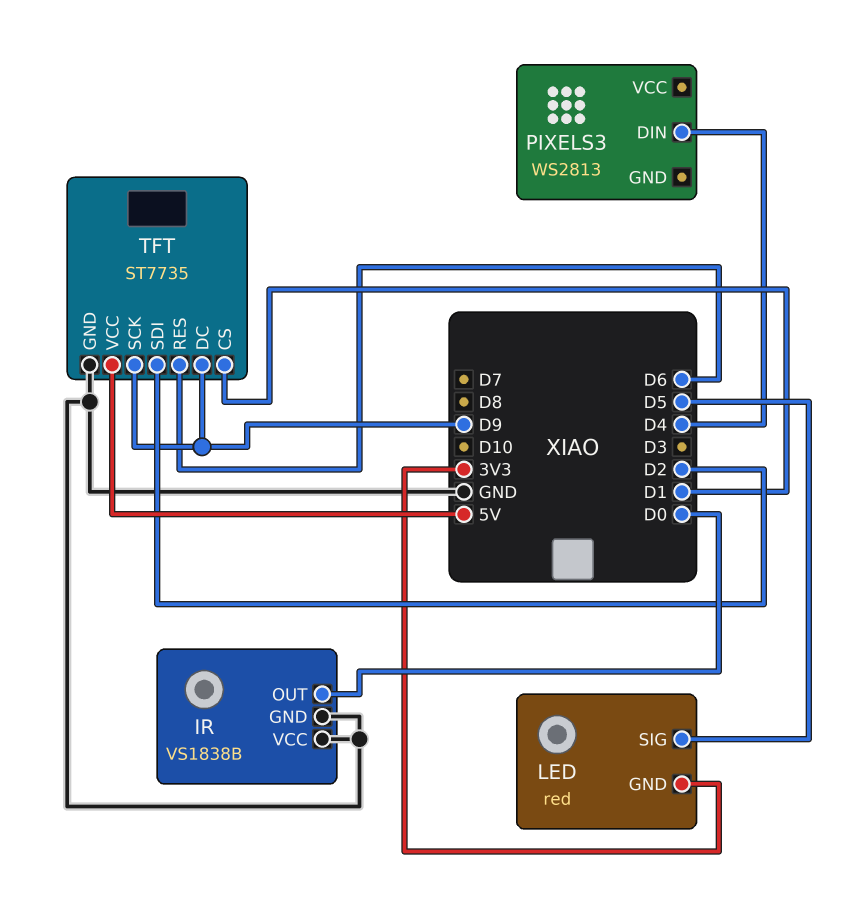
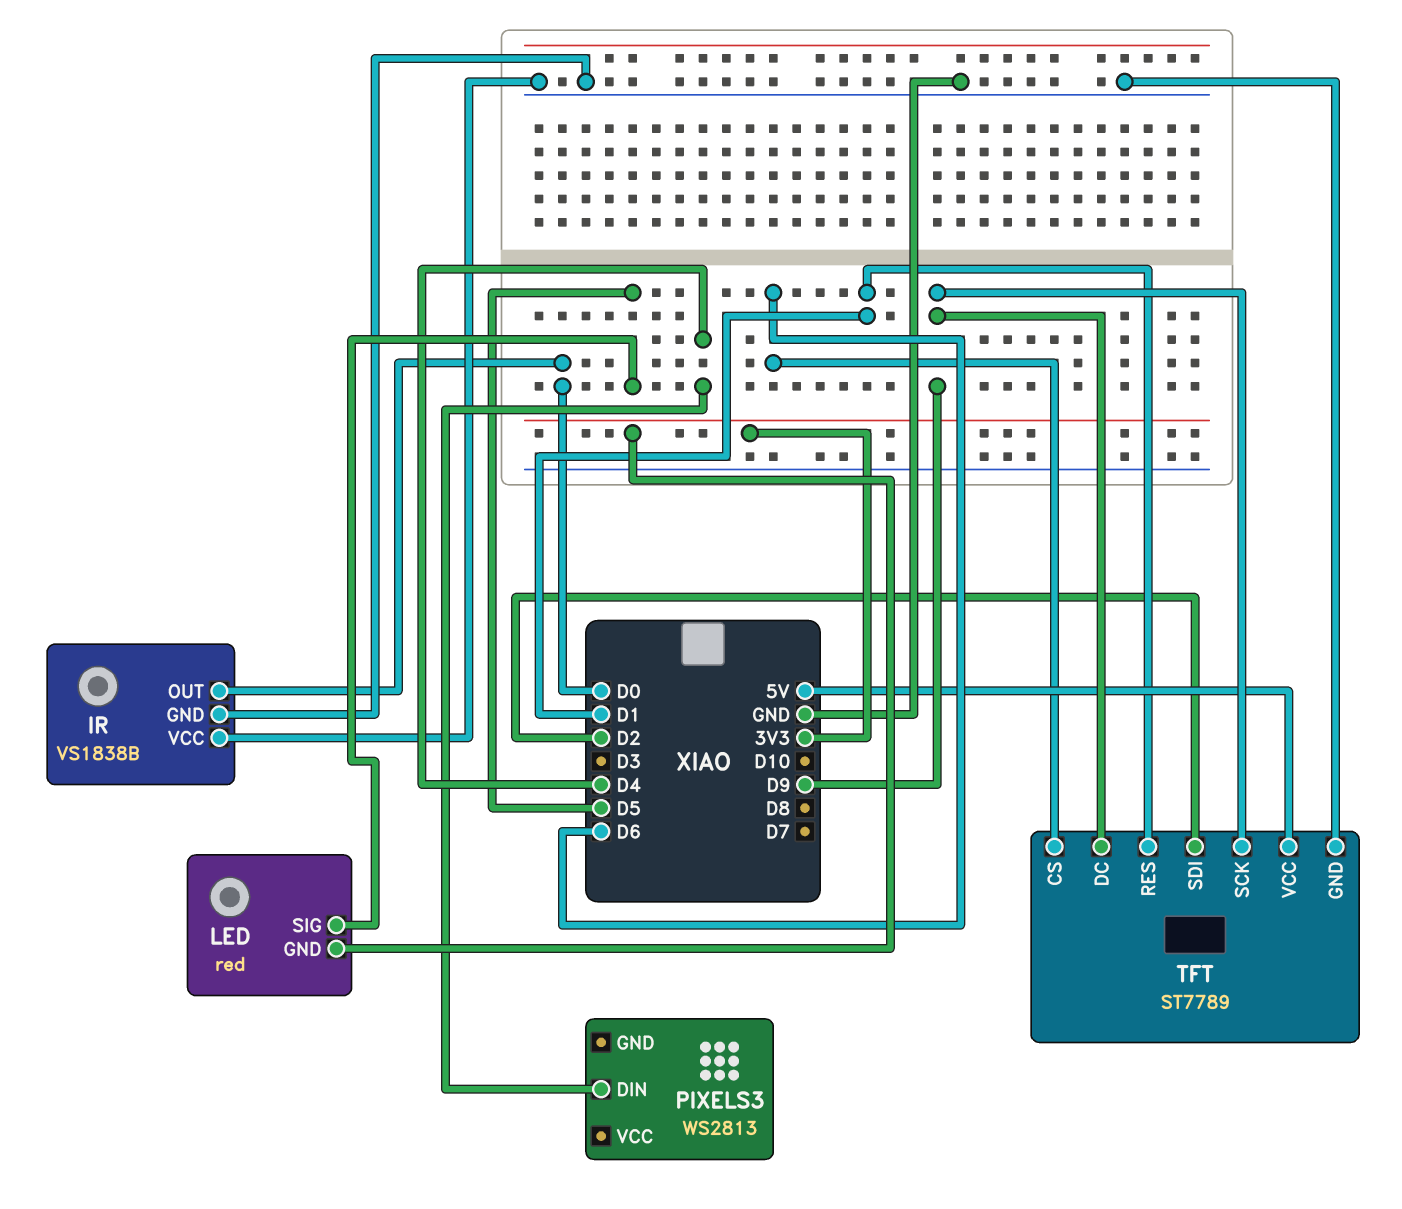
TFT: ST7735 -> ST7789
TFT pin CS: D1 -> D6
TFT pin RES: D6 -> D1

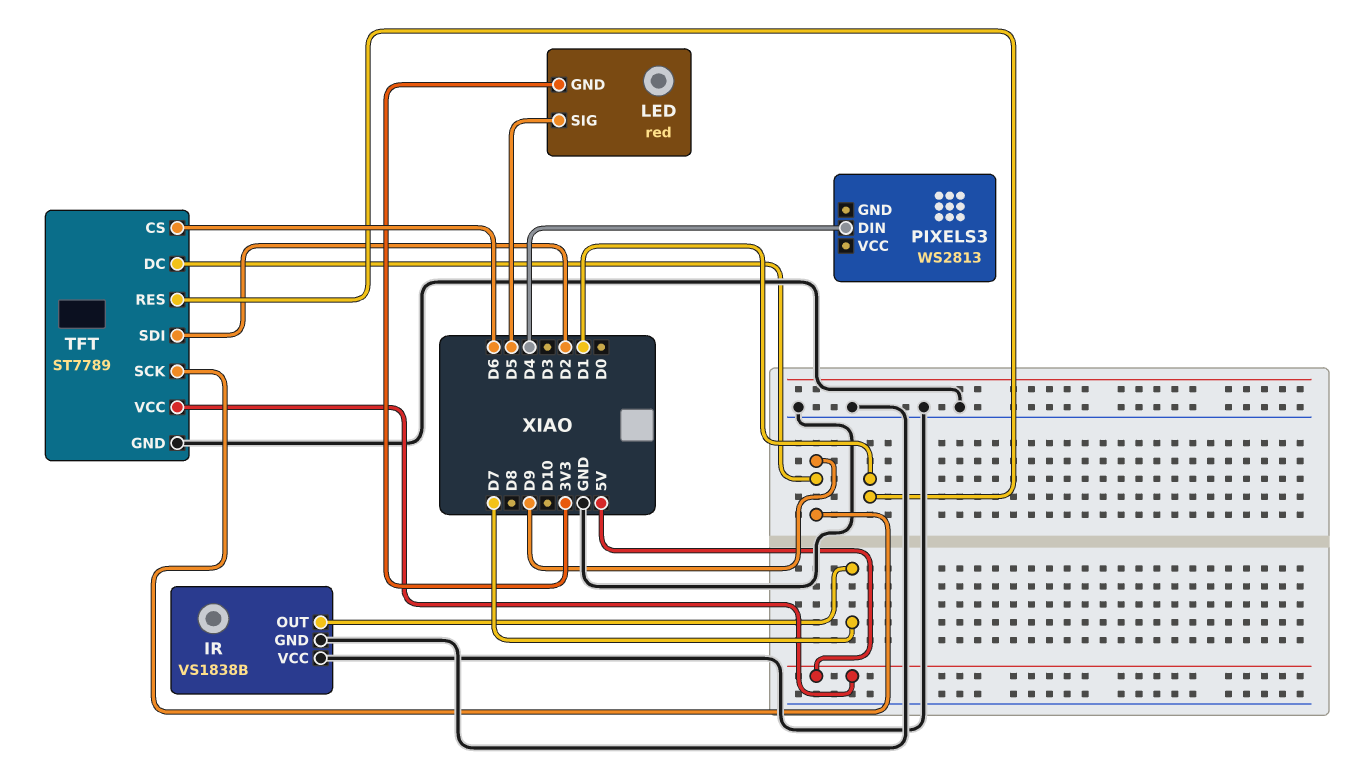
IR pin OUT: D0 -> D7

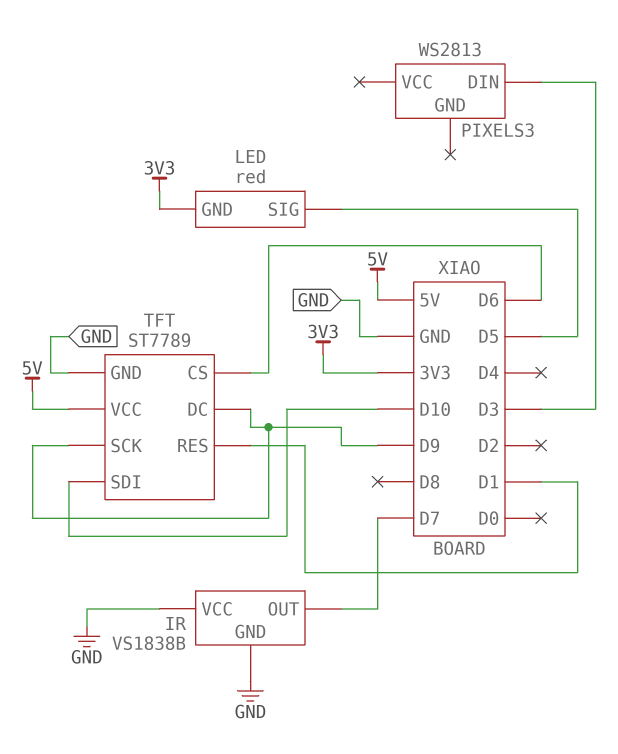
PIXELS3 pin DIN: D4 -> D3
TFT pin SDI: D2 -> D10

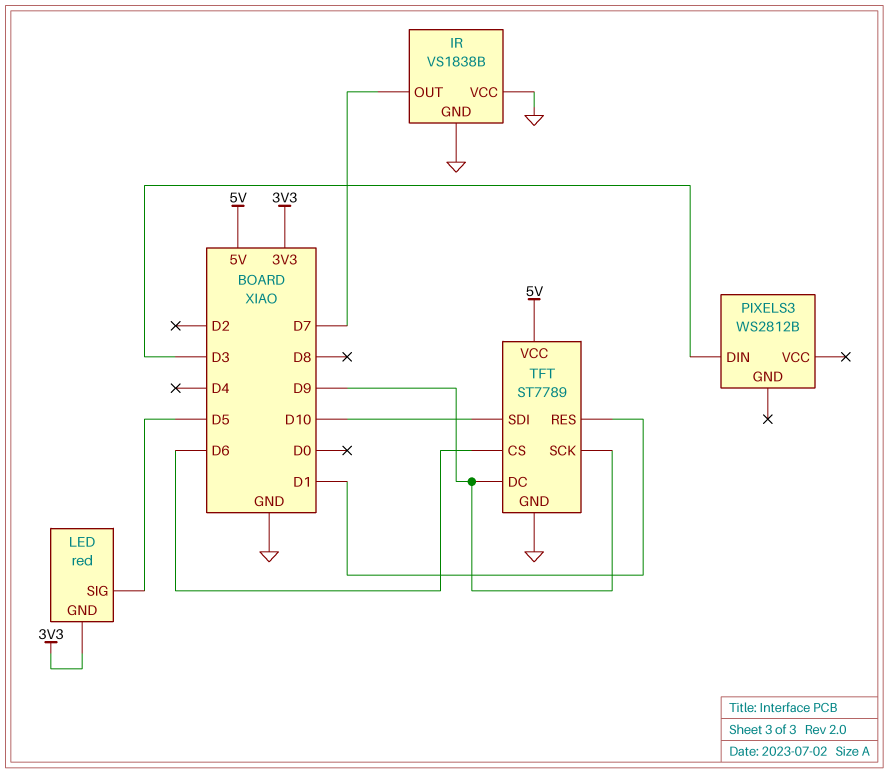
PIXELS3: WS2813 -> WS2812B

